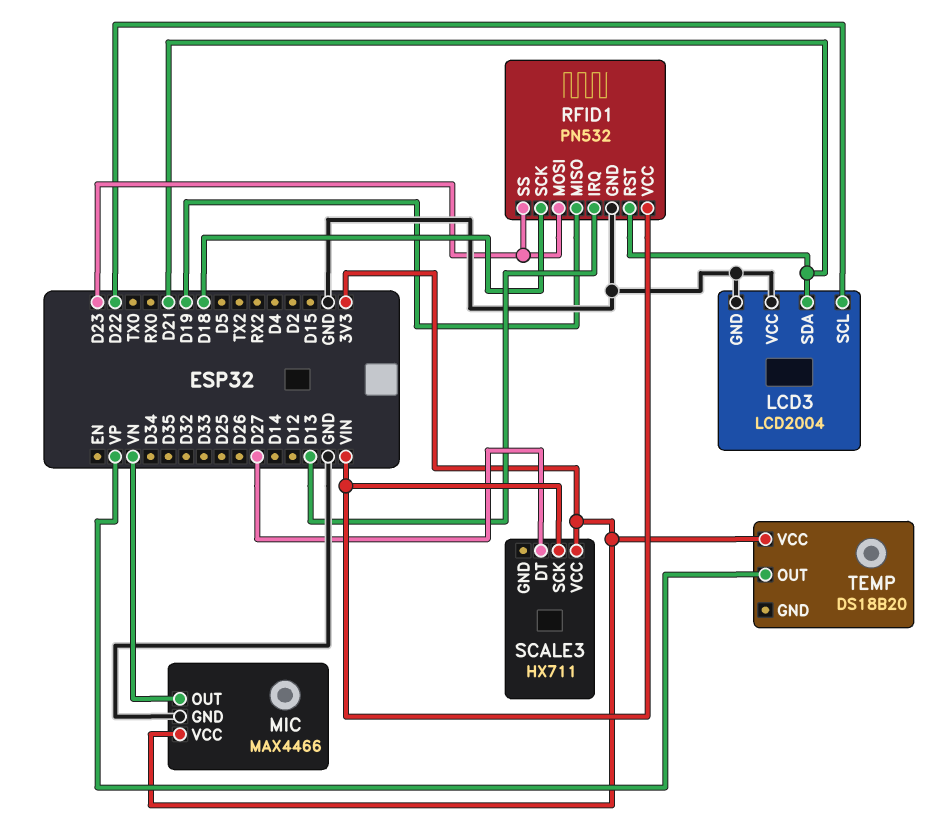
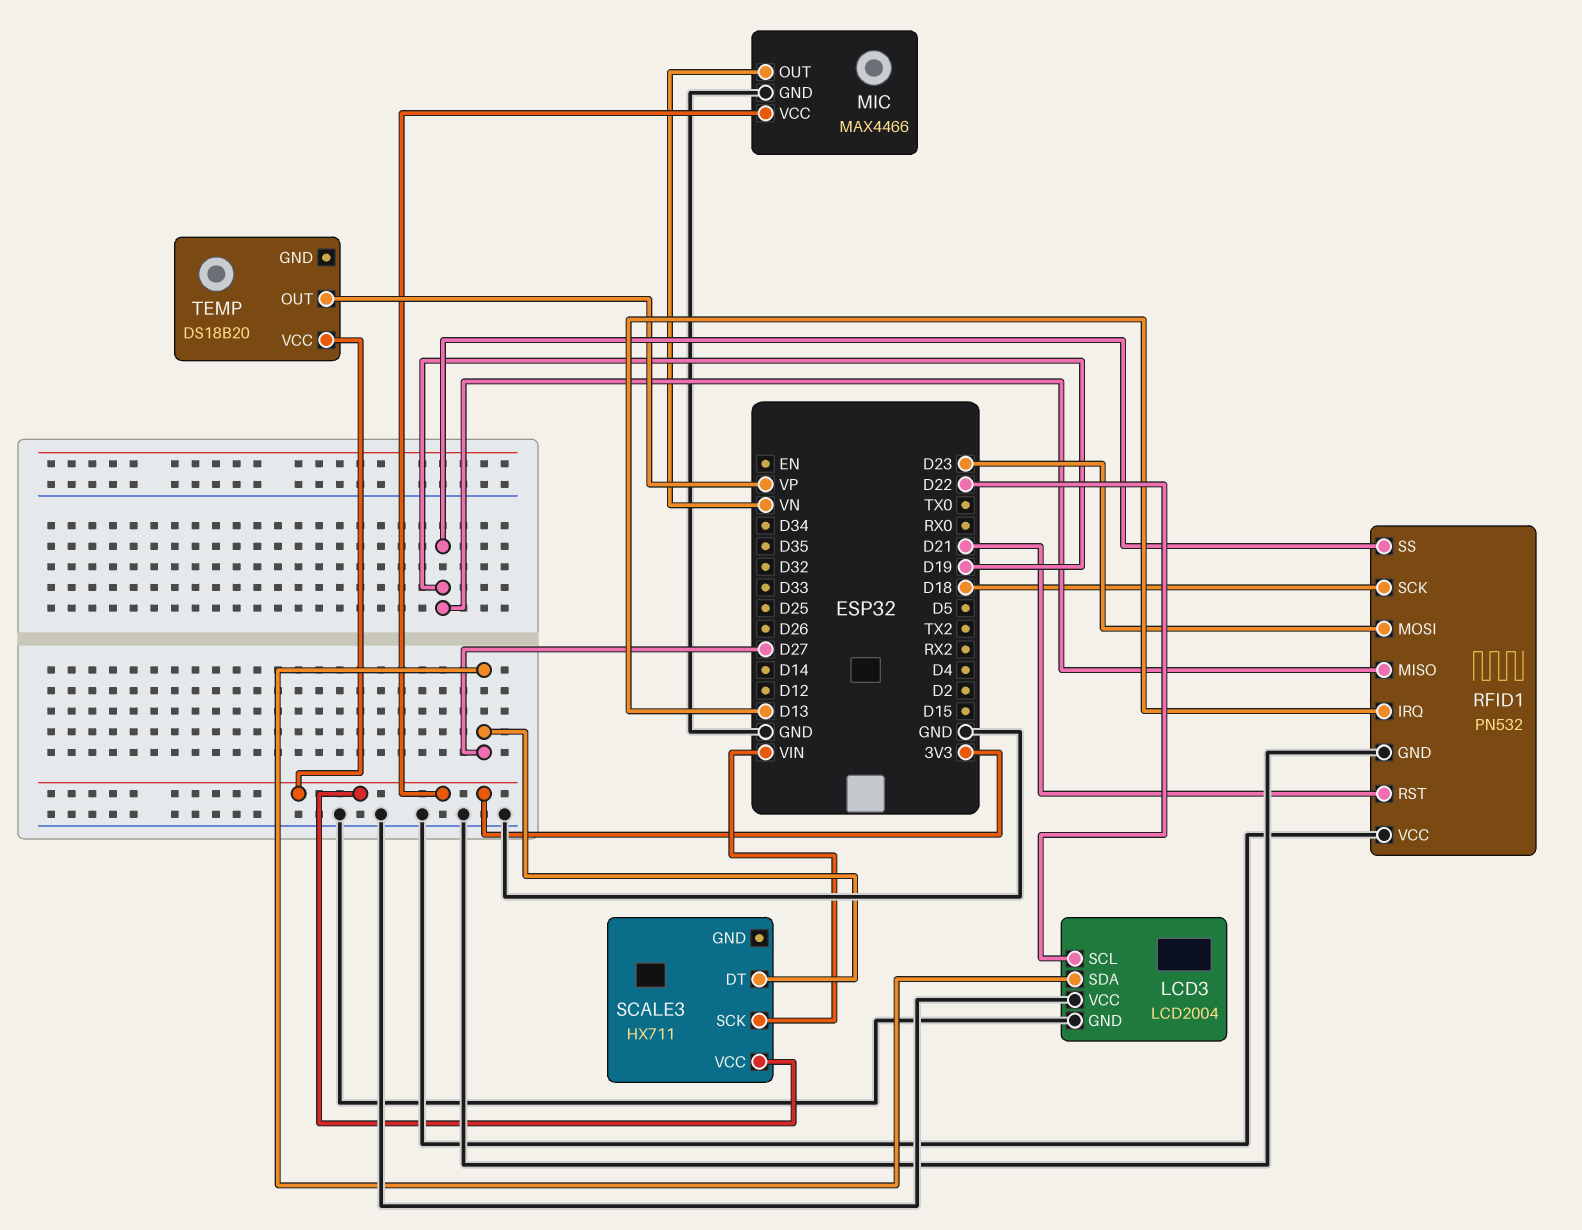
LCD3 pin SDA: D21 -> D27
RFID1 pin SS: D23 -> D19
RFID1 pin VCC: VIN -> GND

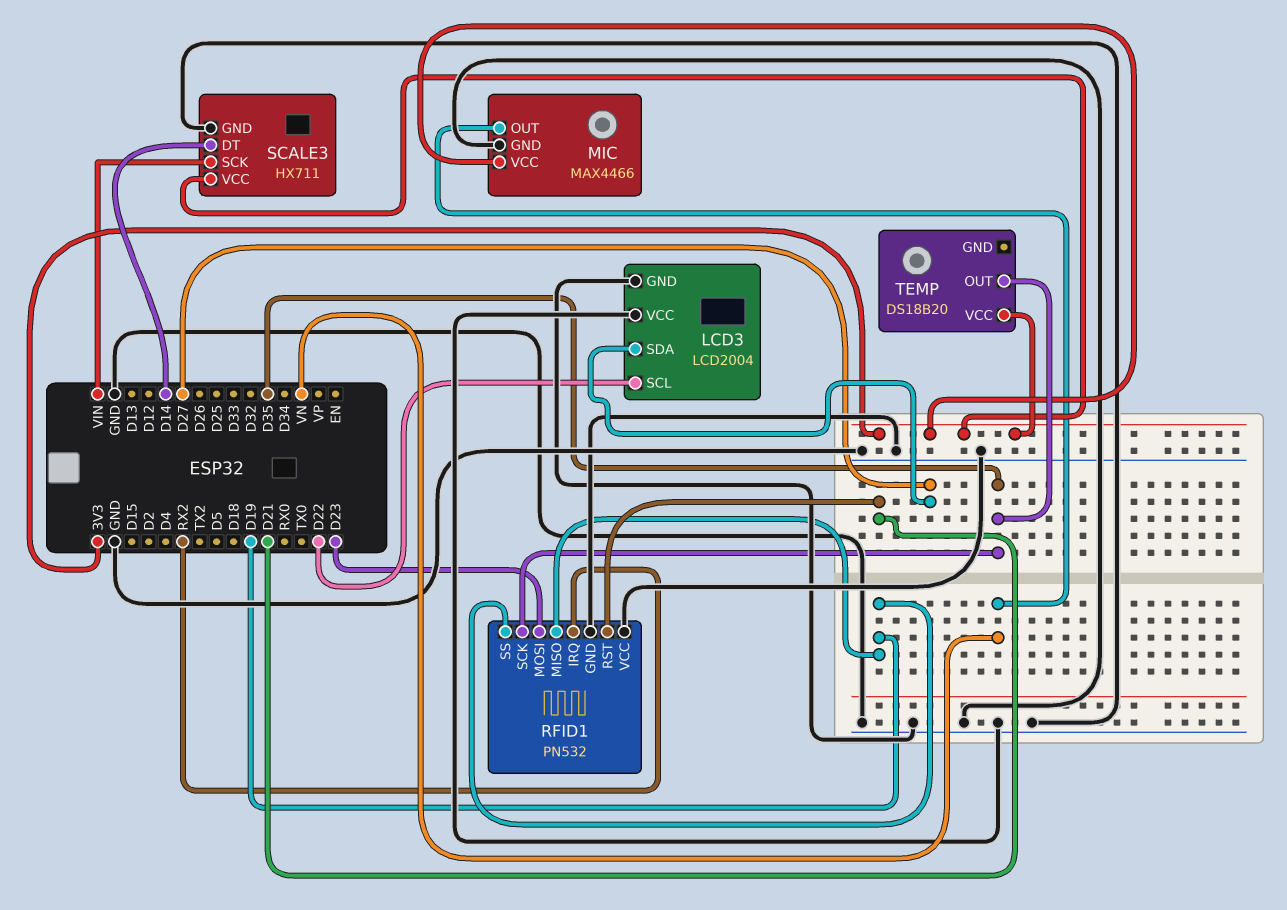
RFID1 pin IRQ: D13 -> RX2
RFID1 pin SCK: D18 -> D35
SCALE3 pin DT: D27 -> D14
SCALE3 pin GND: none -> GND
TEMP pin OUT: VP -> D35

